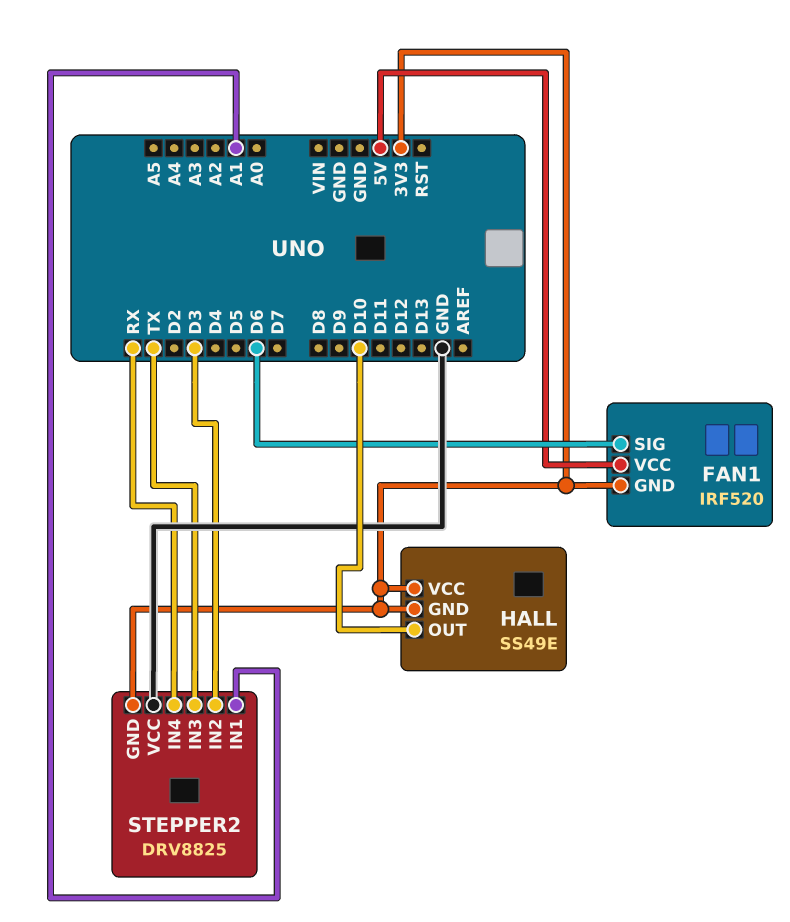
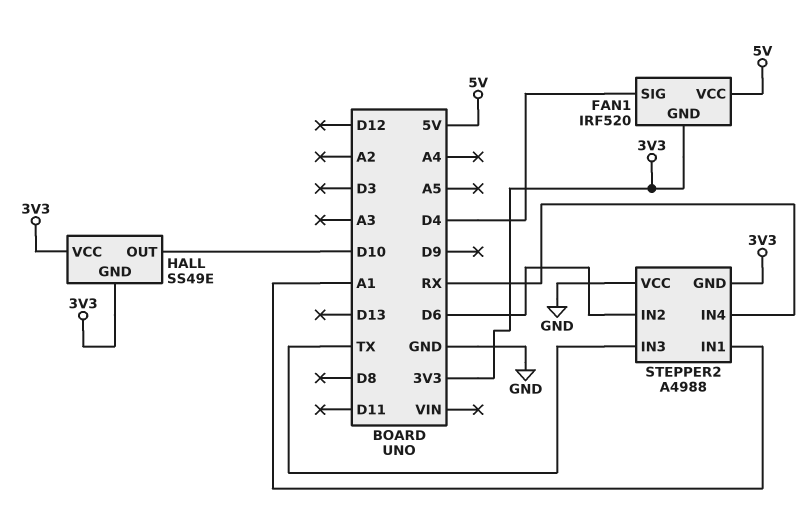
FAN1 pin SIG: D6 -> D4
STEPPER2: DRV8825 -> A4988
STEPPER2 pin IN2: D3 -> D6

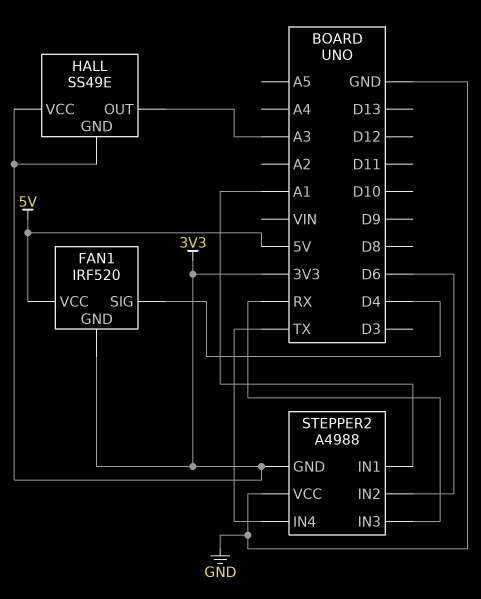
HALL pin OUT: D10 -> A3
STEPPER2 pin IN3: TX -> RX
STEPPER2 pin IN4: RX -> TX

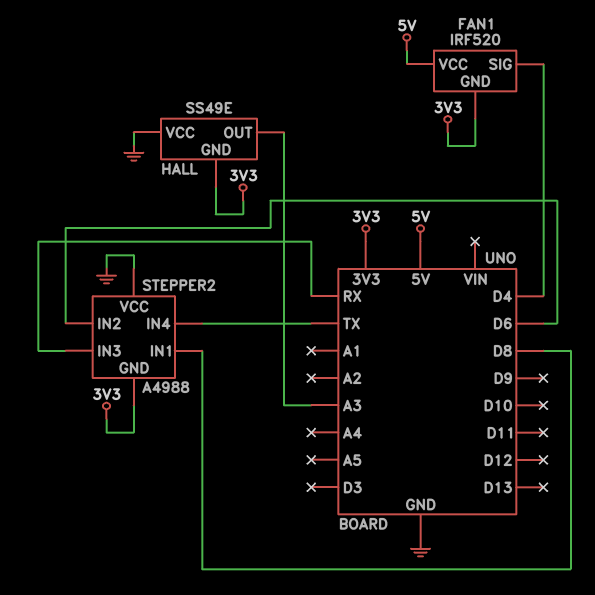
HALL pin VCC: 3V3 -> GND
STEPPER2 pin IN1: A1 -> D8

